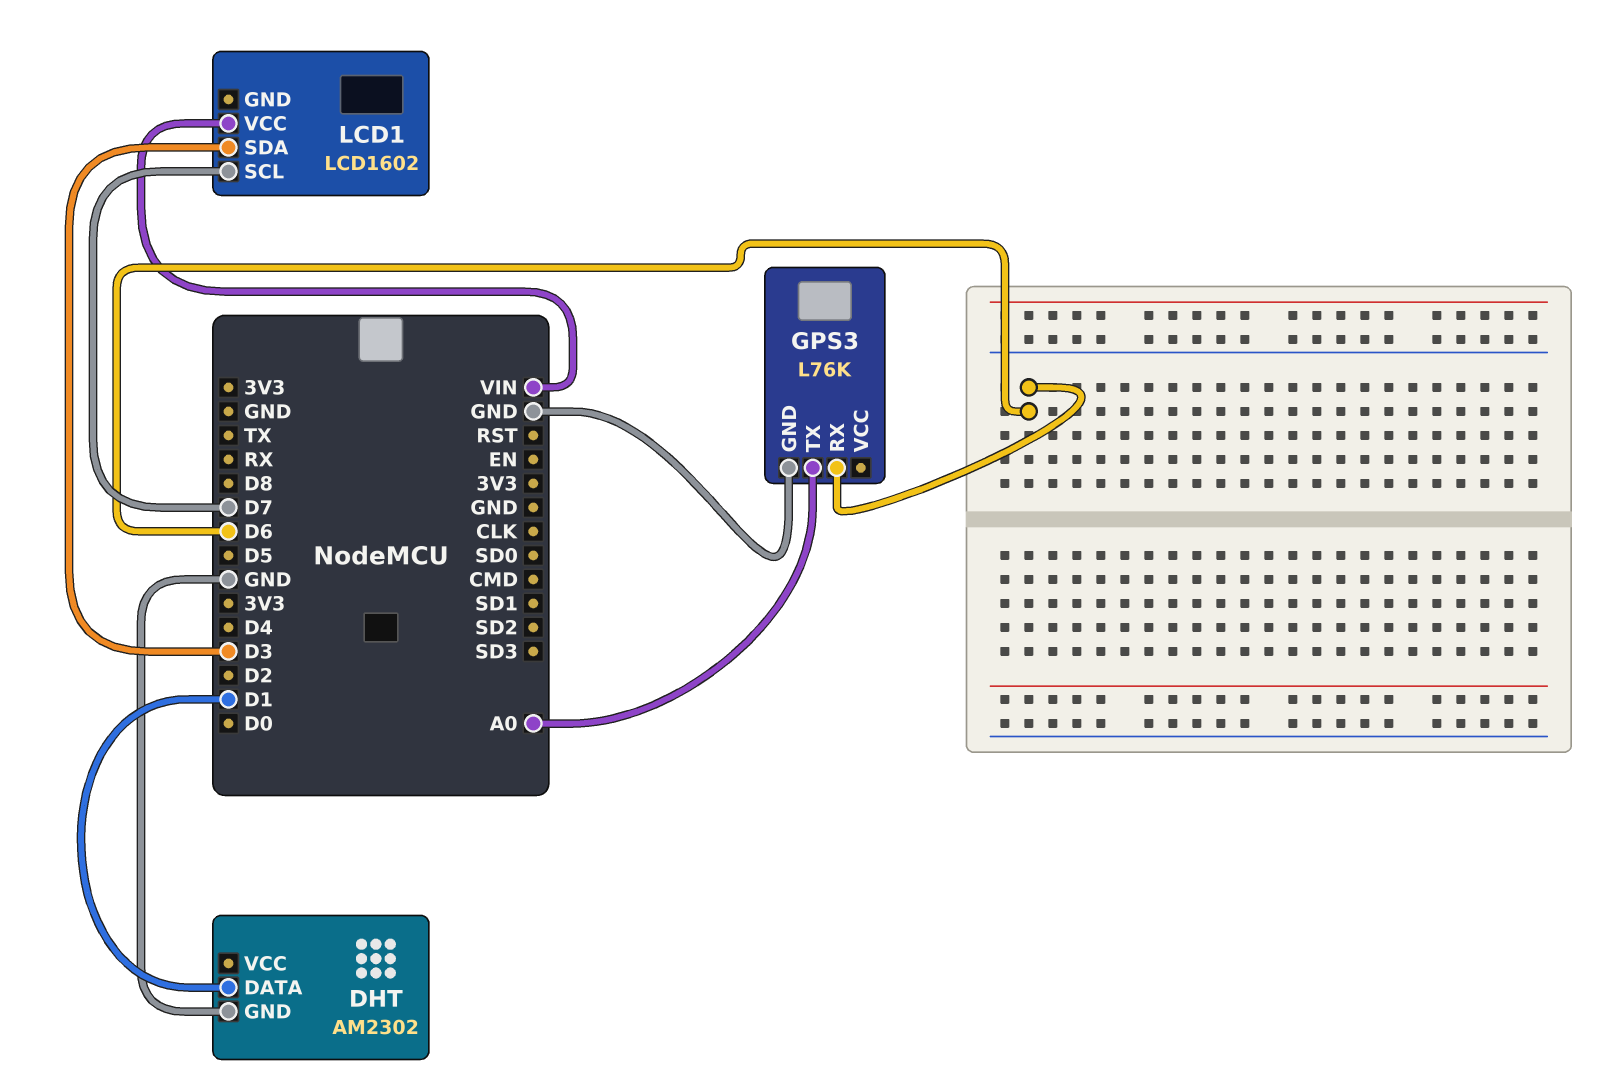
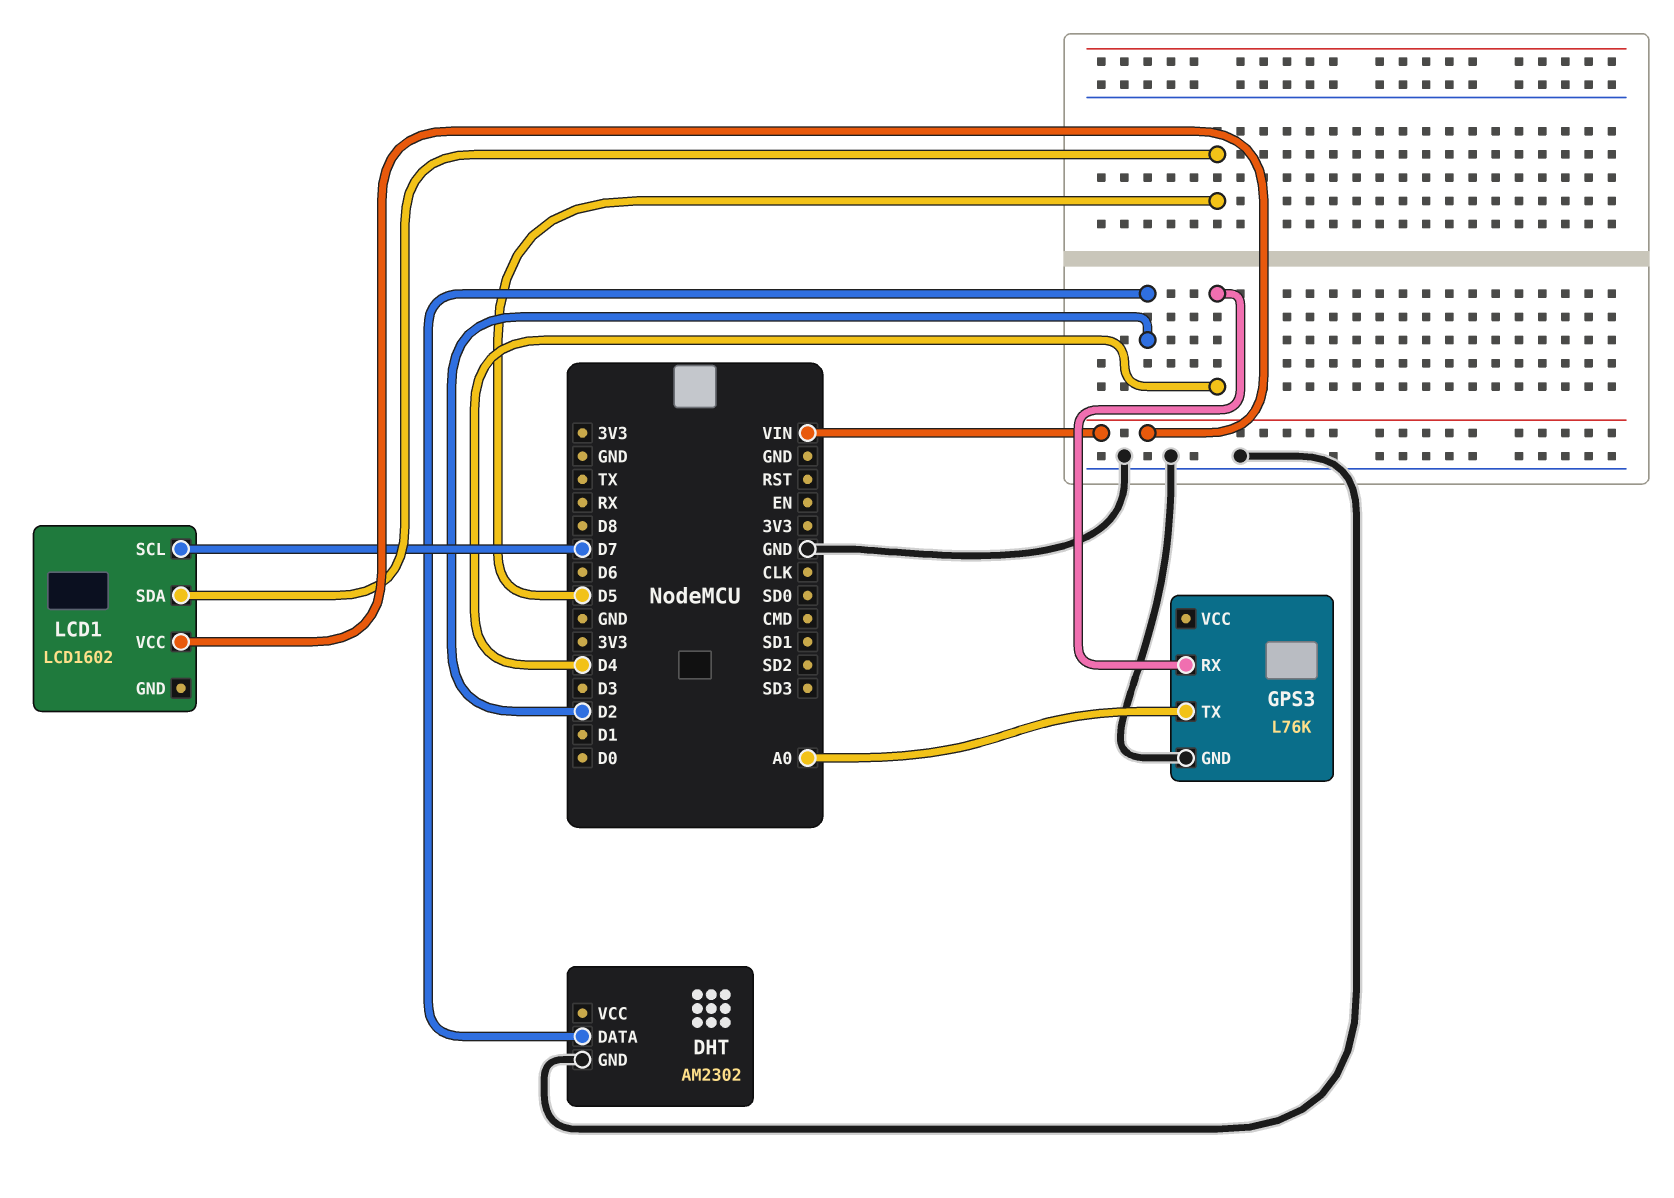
DHT pin DATA: D1 -> D2
GPS3 pin RX: D6 -> D4
LCD1 pin SDA: D3 -> D5

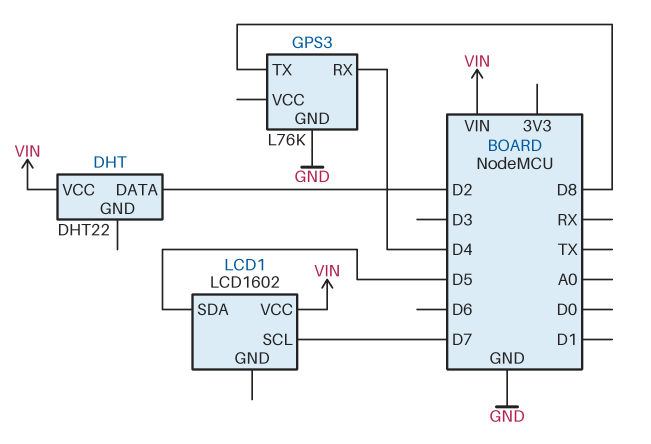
DHT: AM2302 -> DHT22
DHT pin GND: GND -> none
DHT pin VCC: none -> VIN
GPS3 pin TX: A0 -> D8

